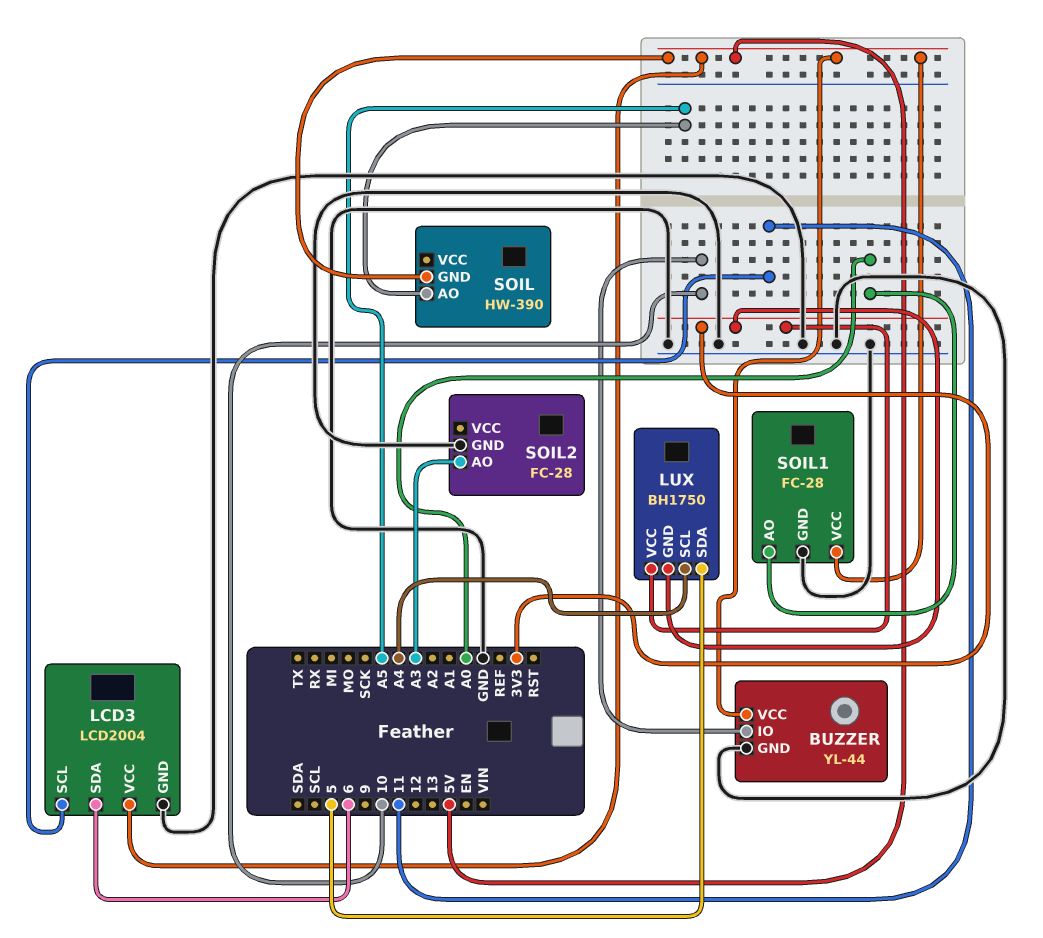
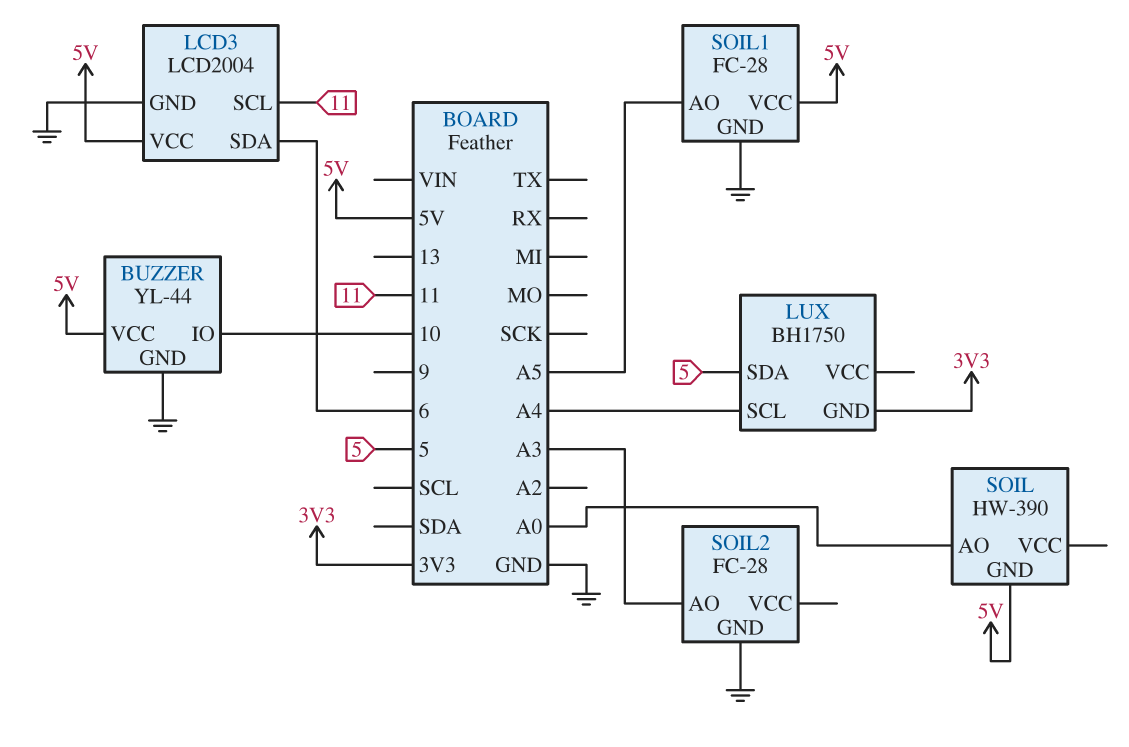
LUX pin VCC: 3V3 -> none
SOIL pin AO: A5 -> A0
SOIL1 pin AO: A0 -> A5

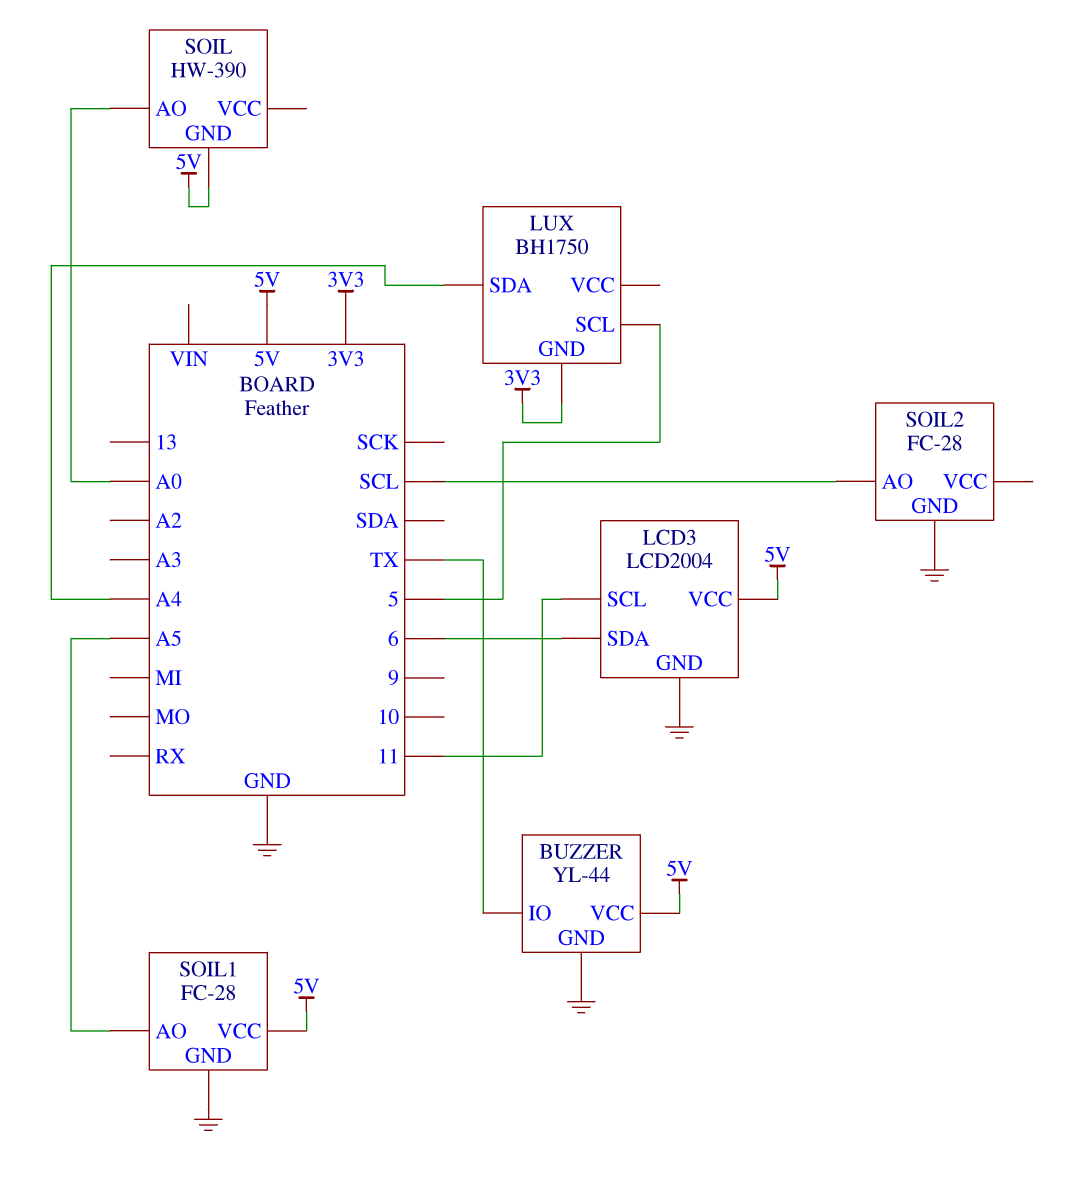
BUZZER pin IO: 10 -> TX
LUX pin SCL: A4 -> 5
LUX pin SDA: 5 -> A4
SOIL2 pin AO: A3 -> SCL

